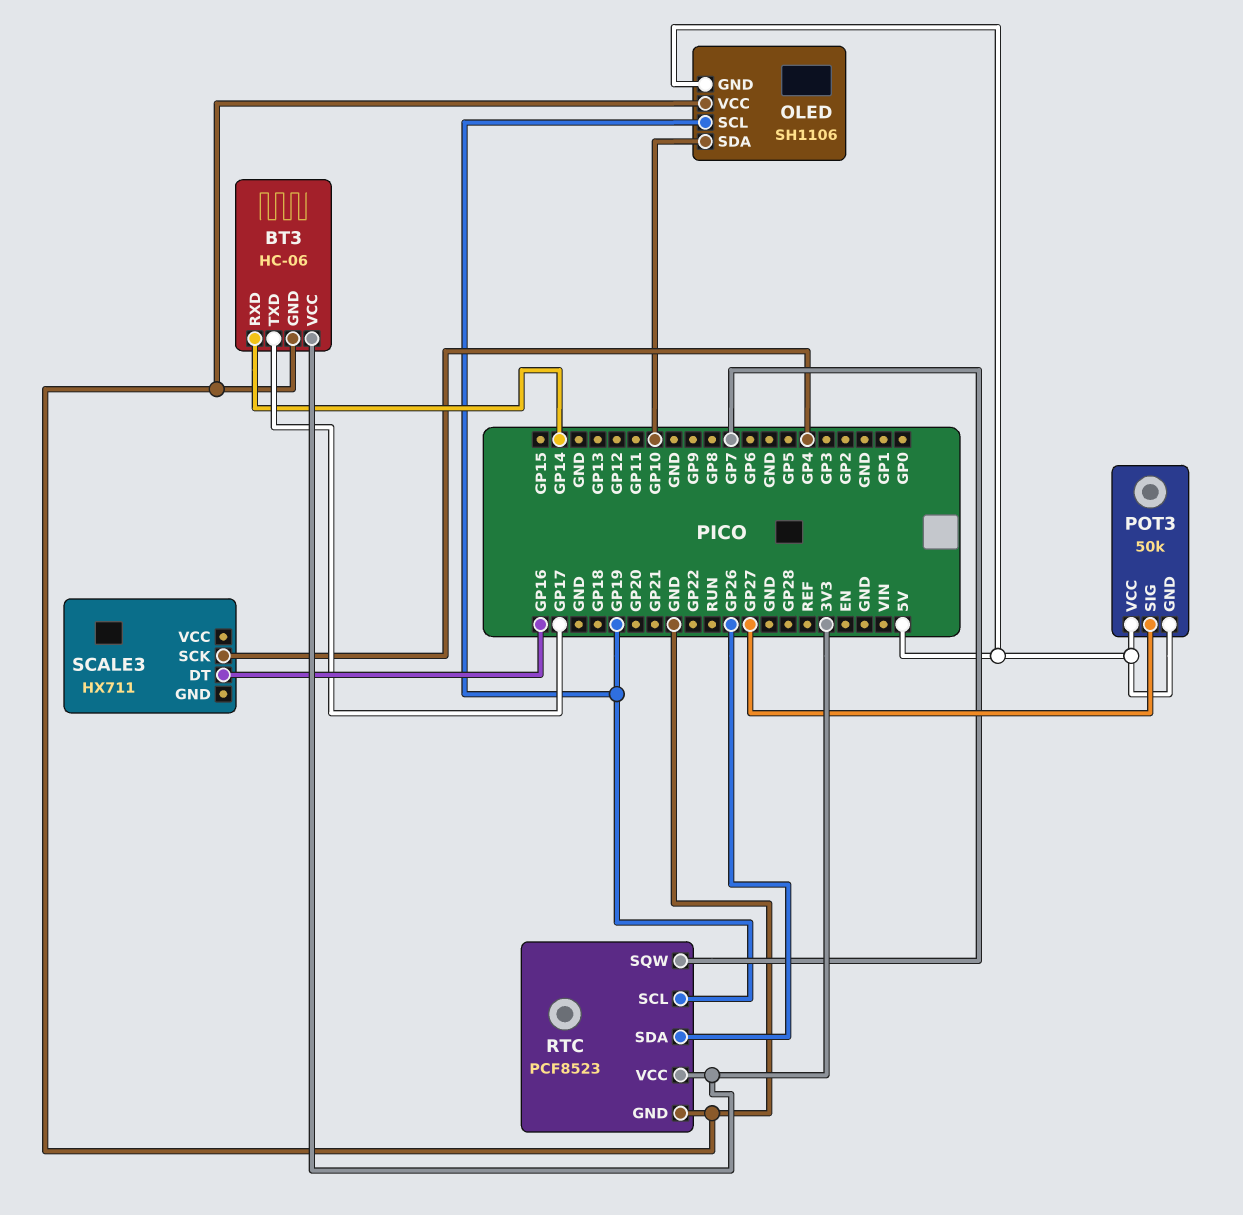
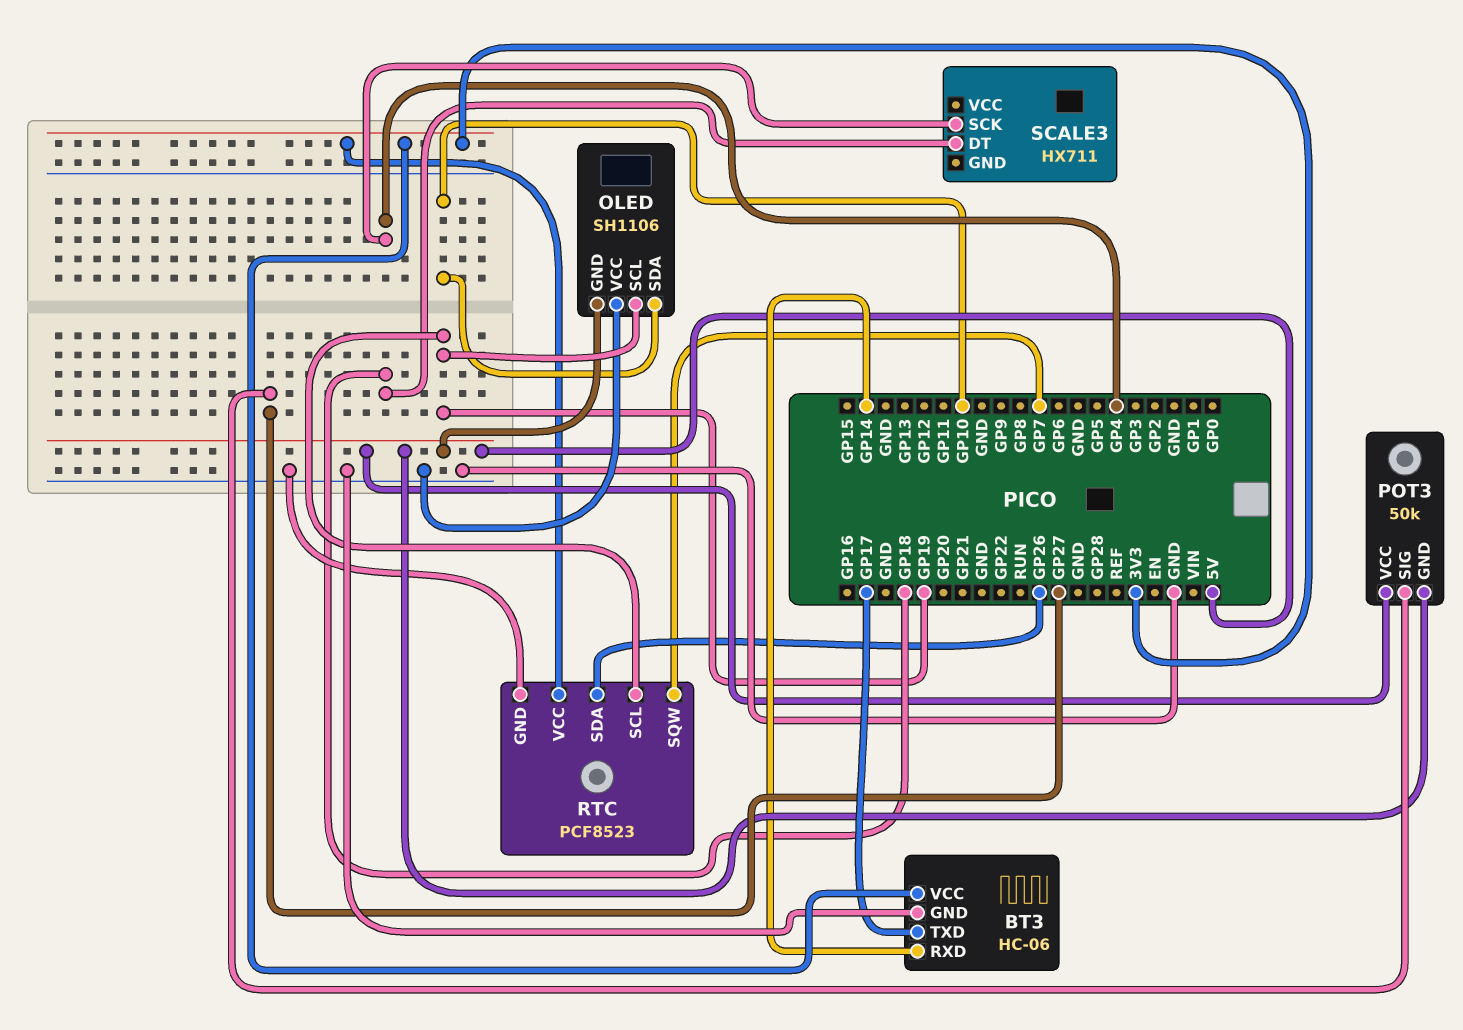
SCALE3 pin DT: GP16 -> GP18

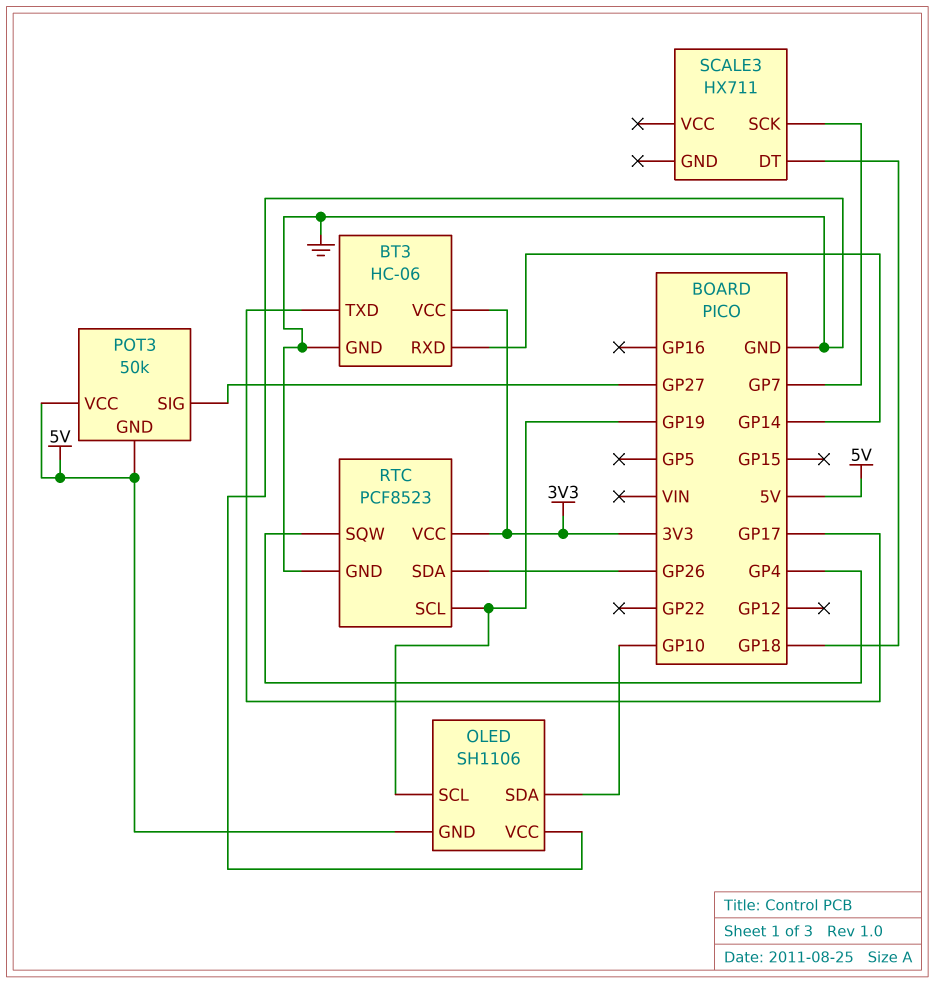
RTC pin SQW: GP7 -> GP4
SCALE3 pin SCK: GP4 -> GP7

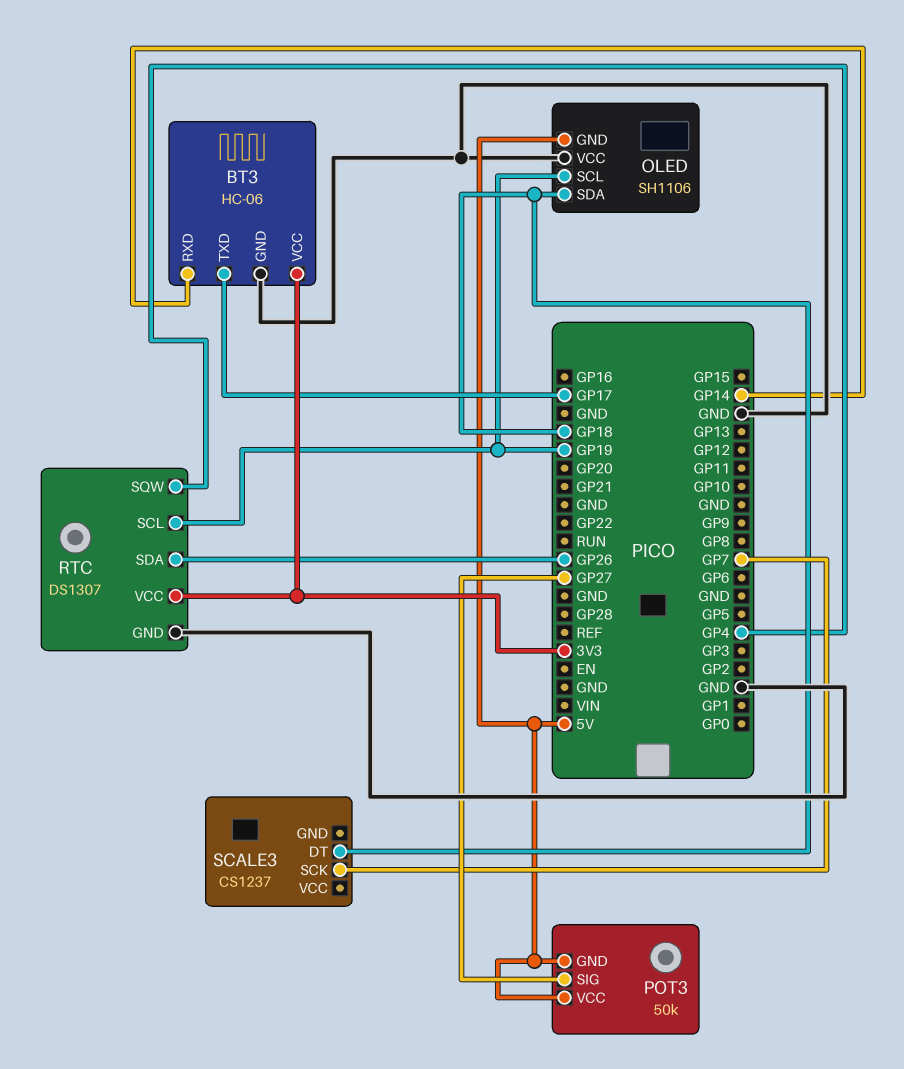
OLED pin SDA: GP10 -> GP18
RTC: PCF8523 -> DS1307
SCALE3: HX711 -> CS1237

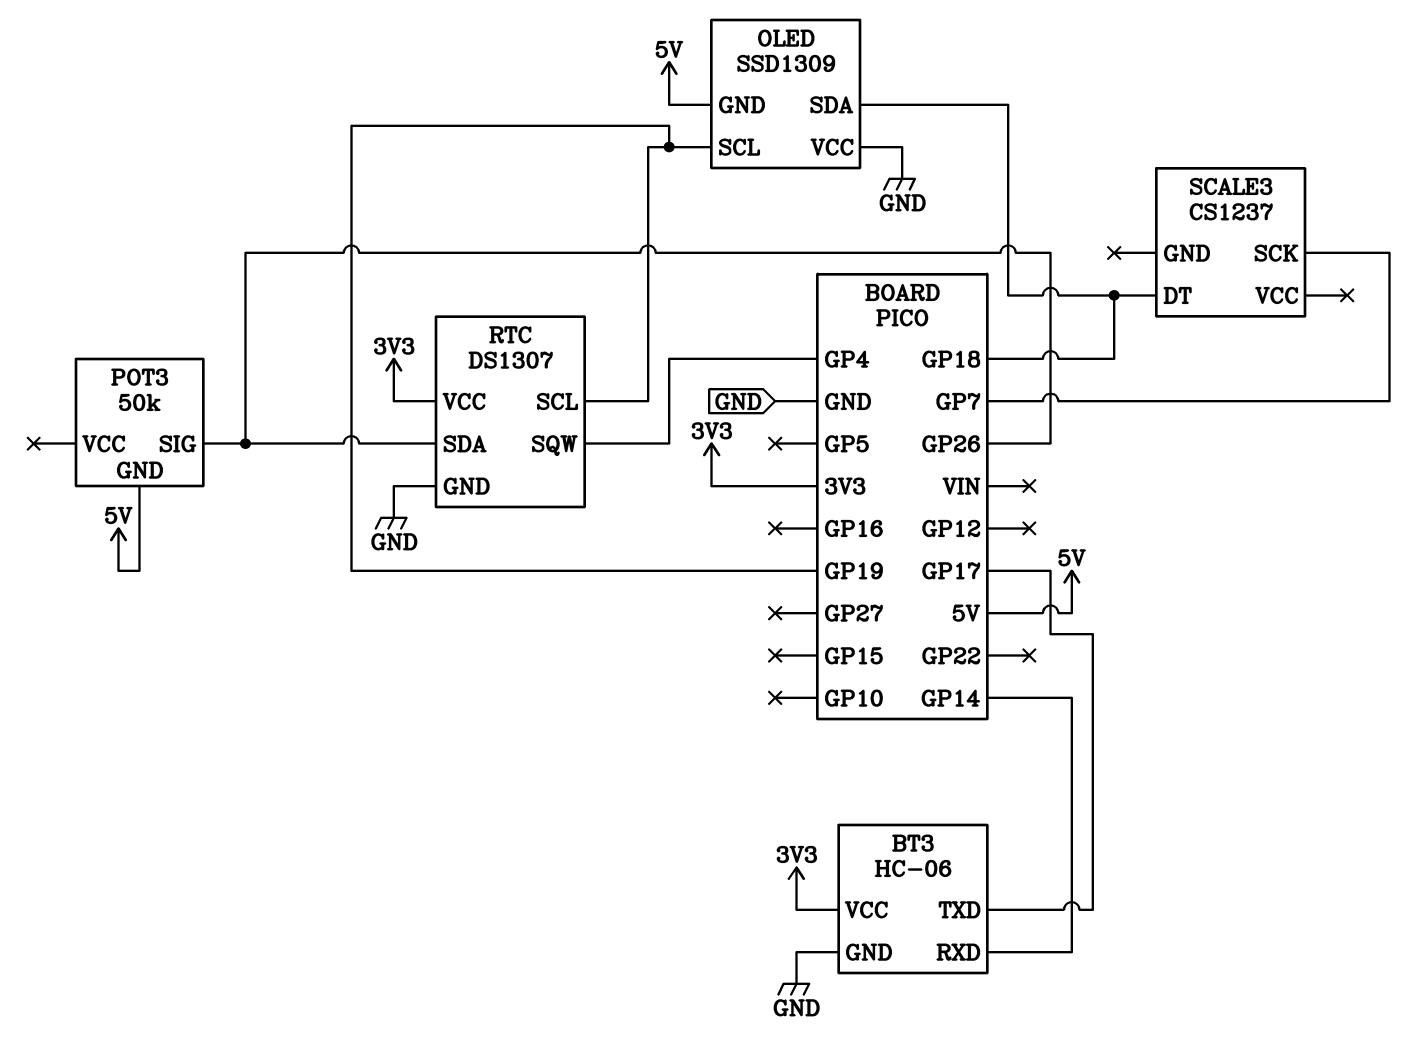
OLED: SH1106 -> SSD1309
POT3 pin SIG: GP27 -> GP26
POT3 pin VCC: 5V -> none

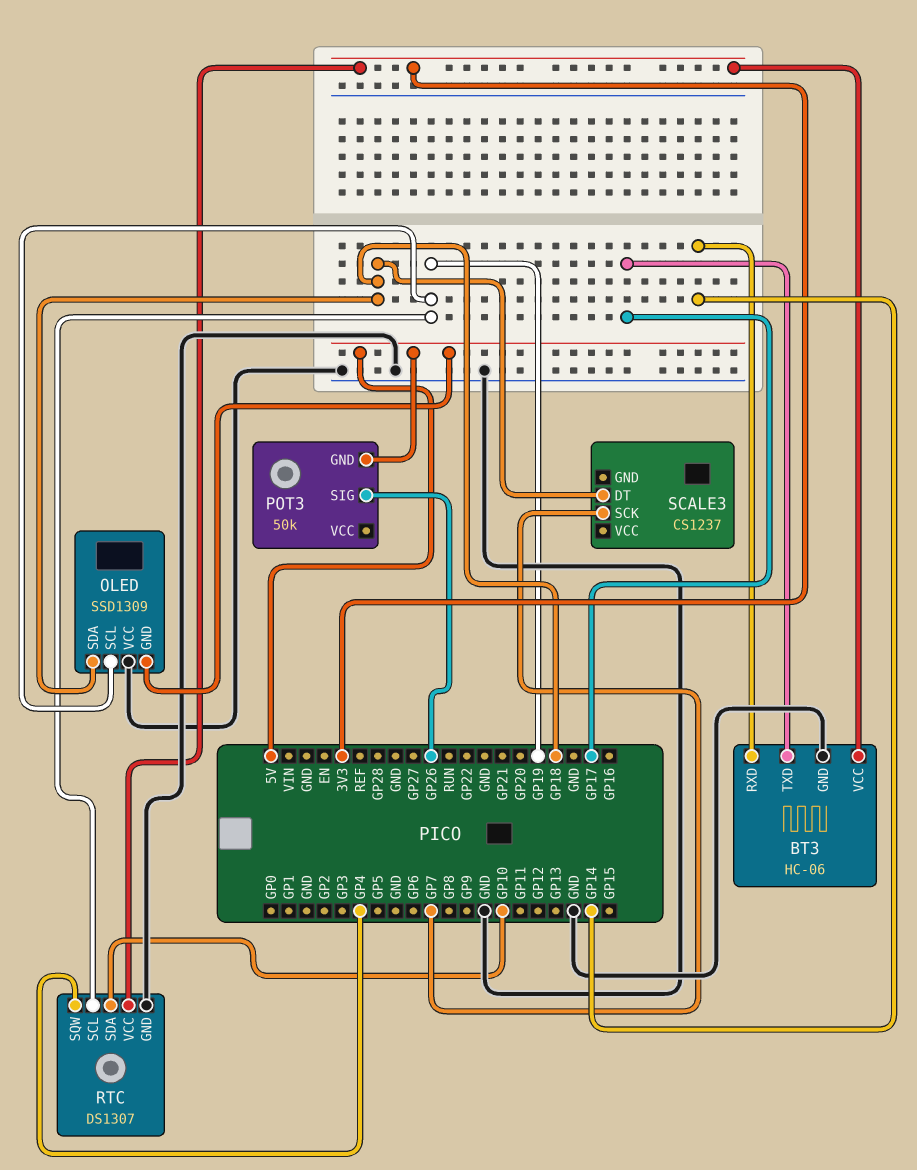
RTC pin SDA: GP26 -> GP10

